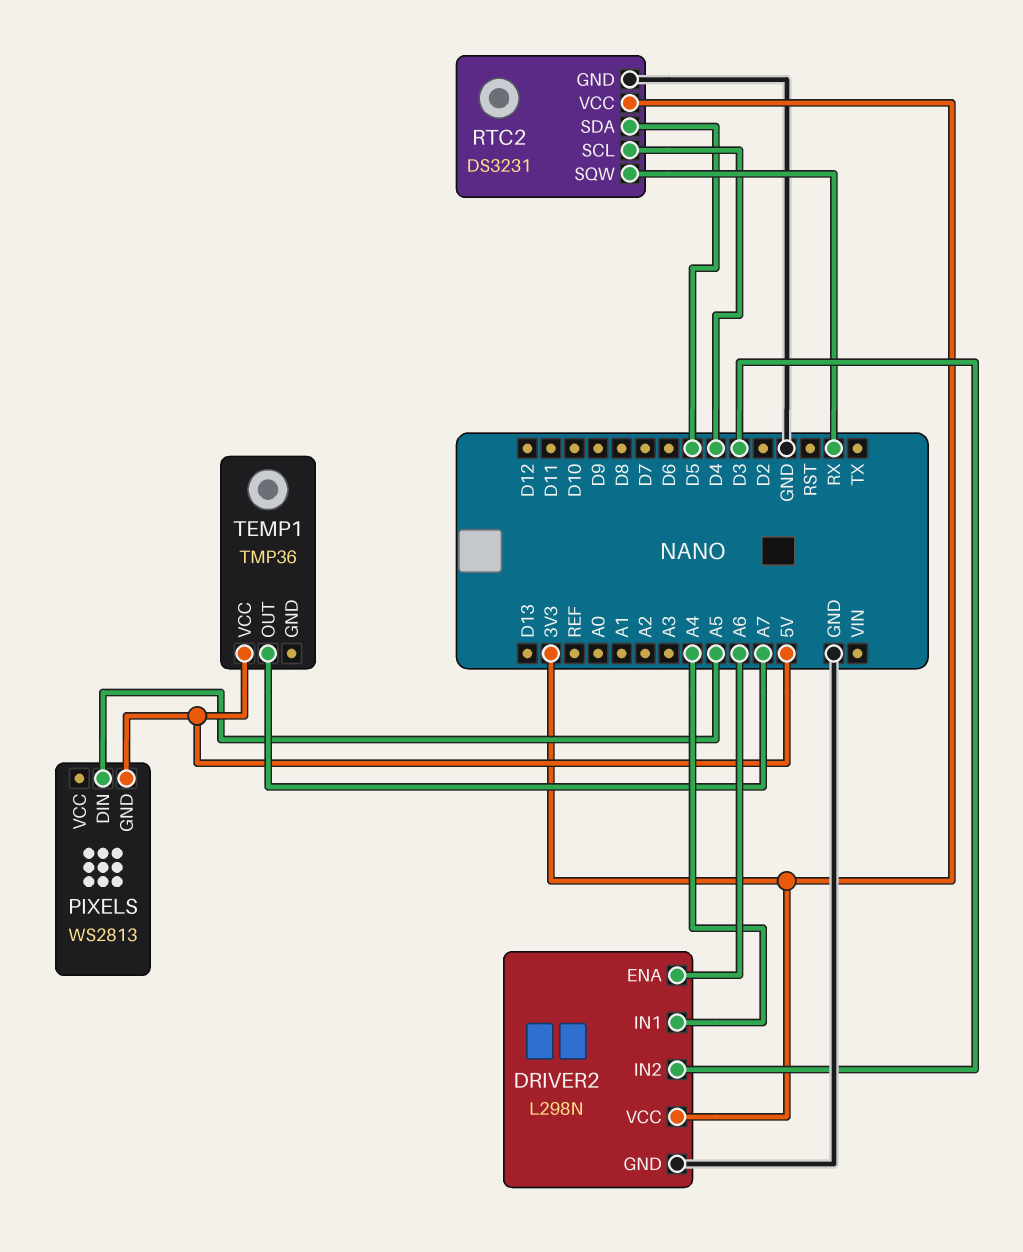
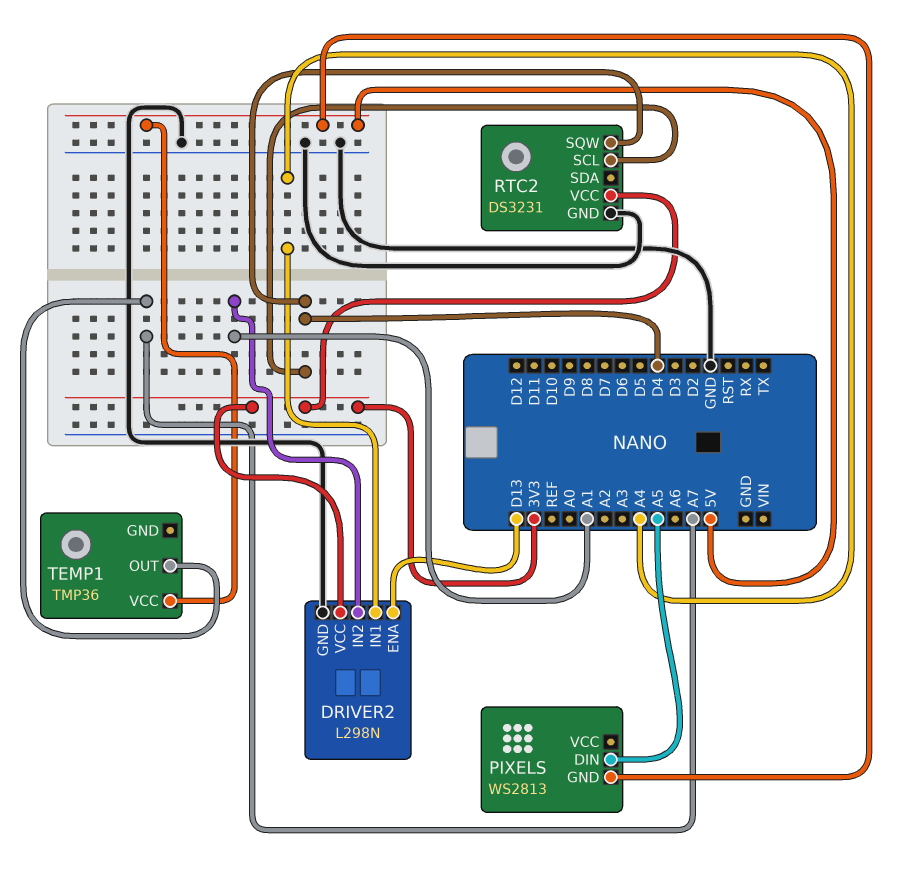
DRIVER2 pin ENA: A6 -> D13
DRIVER2 pin IN2: D3 -> A1
RTC2 pin SDA: D5 -> none
RTC2 pin SQW: RX -> D4

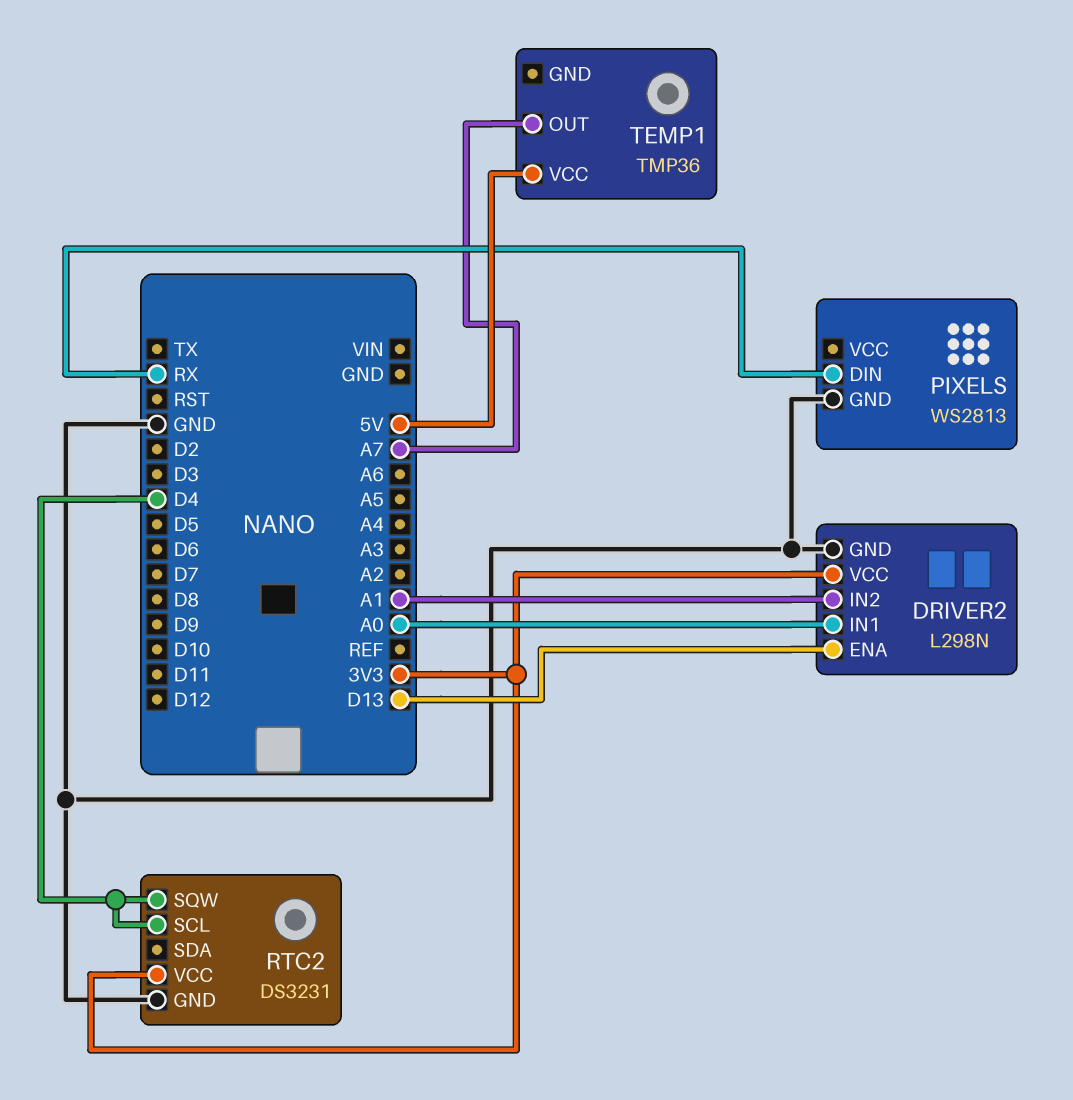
DRIVER2 pin IN1: A4 -> A0
PIXELS pin DIN: A5 -> RX
PIXELS pin GND: 5V -> GND

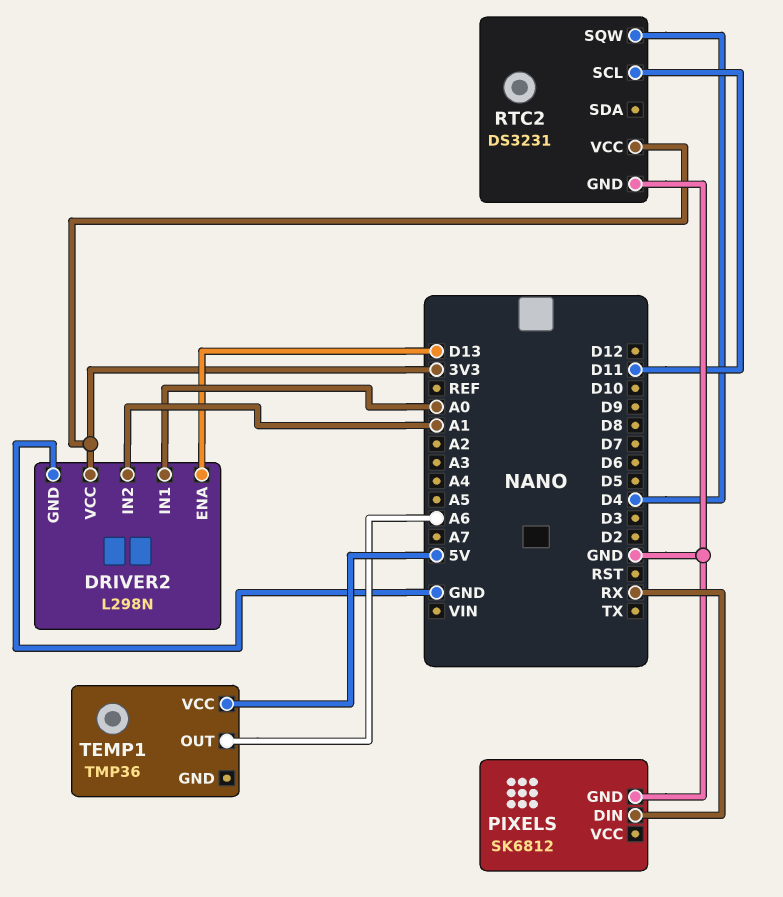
PIXELS: WS2813 -> SK6812
RTC2 pin SCL: D4 -> D11
TEMP1 pin OUT: A7 -> A6

